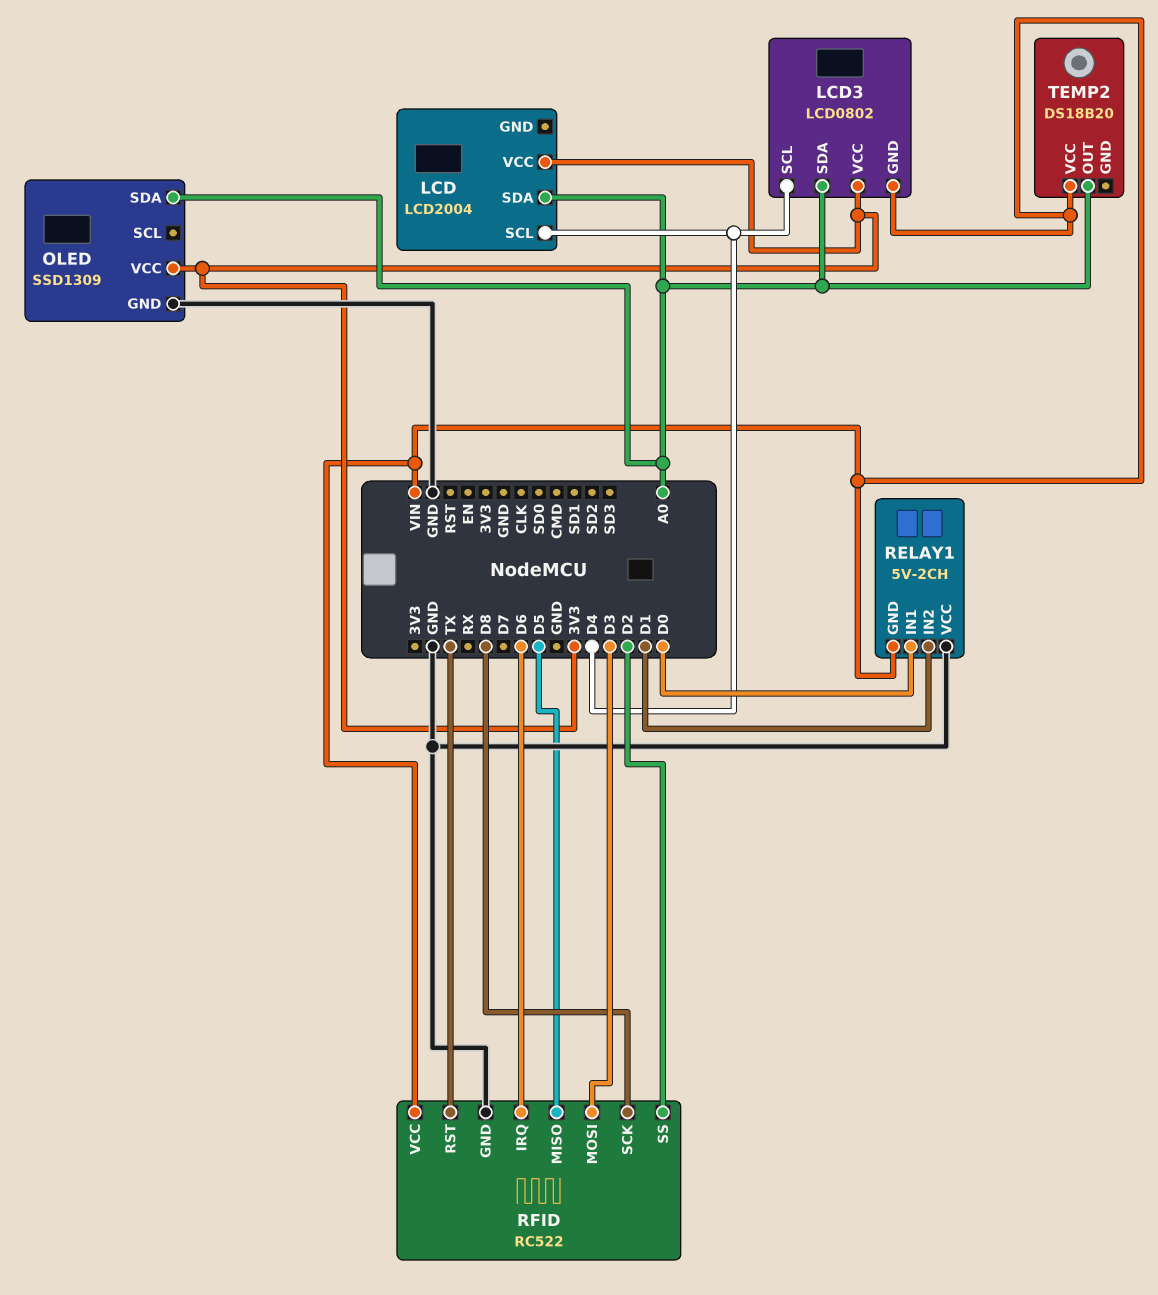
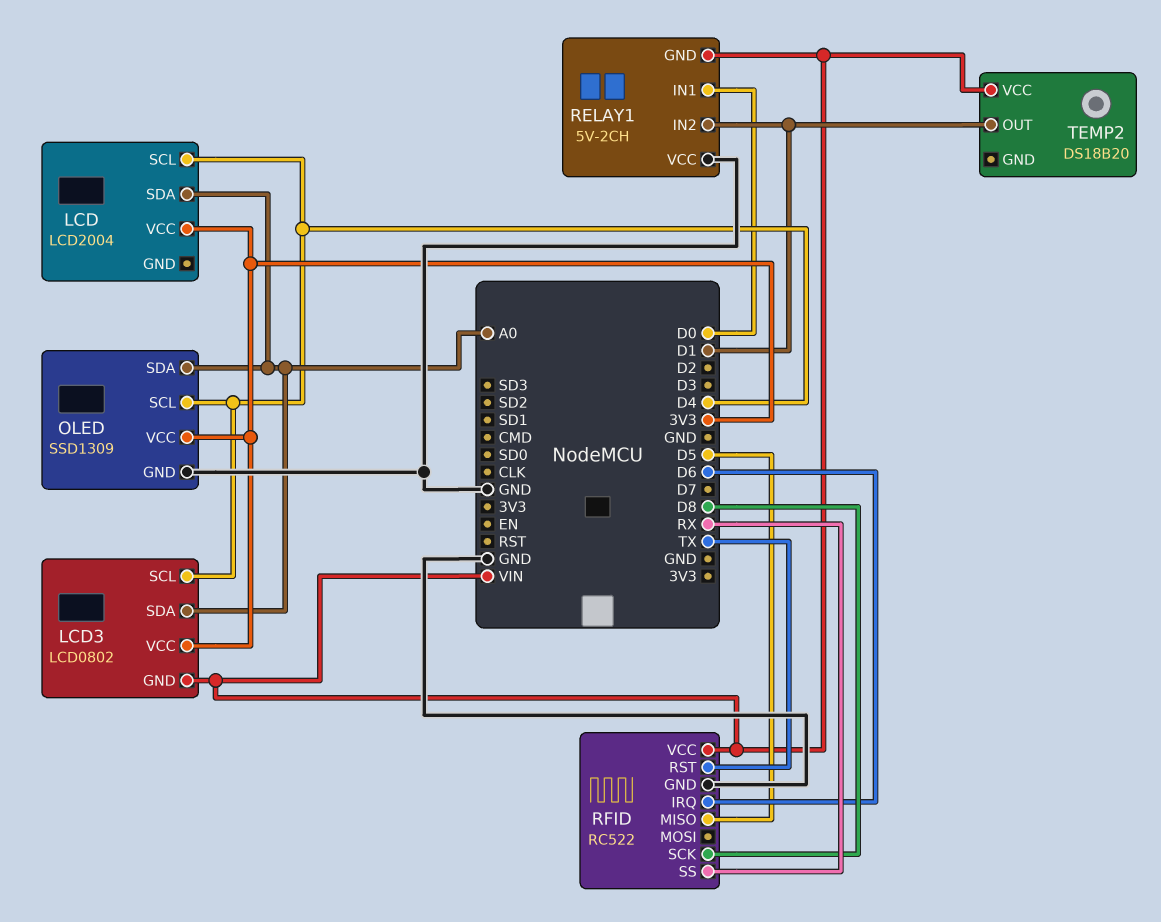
OLED pin SCL: none -> D4
RFID pin MOSI: D3 -> none
RFID pin SS: D2 -> RX
TEMP2 pin OUT: A0 -> D1

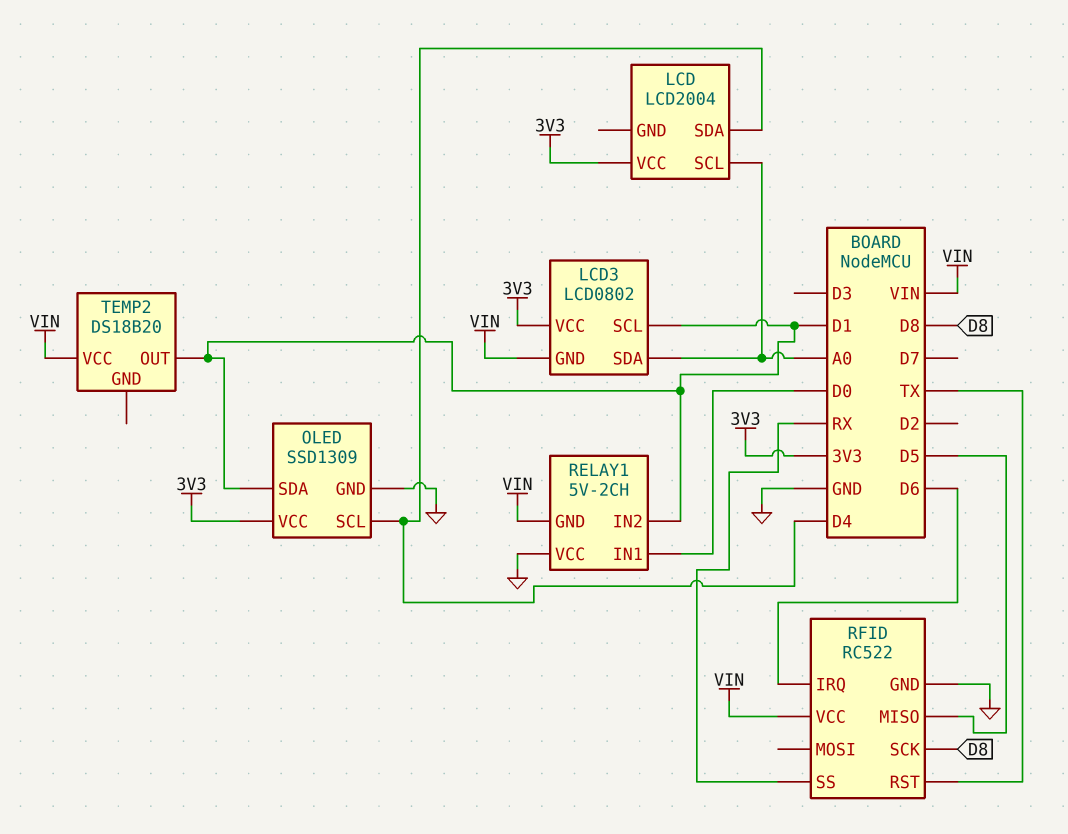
LCD pin SCL: D4 -> A0
LCD pin SDA: A0 -> D4
LCD3 pin SCL: D4 -> D1
OLED pin SDA: A0 -> D1

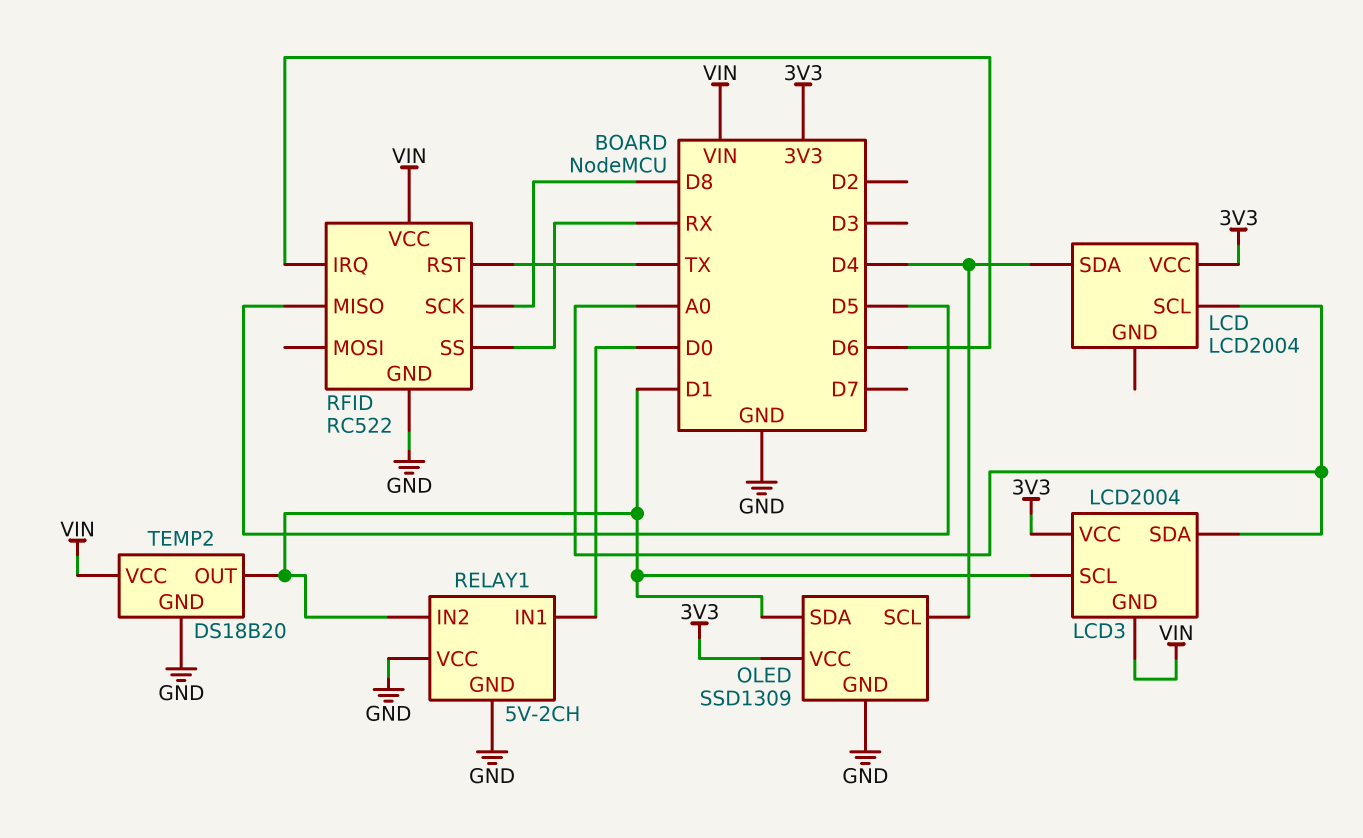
LCD3: LCD0802 -> LCD2004
RELAY1 pin GND: VIN -> GND
TEMP2 pin GND: none -> GND

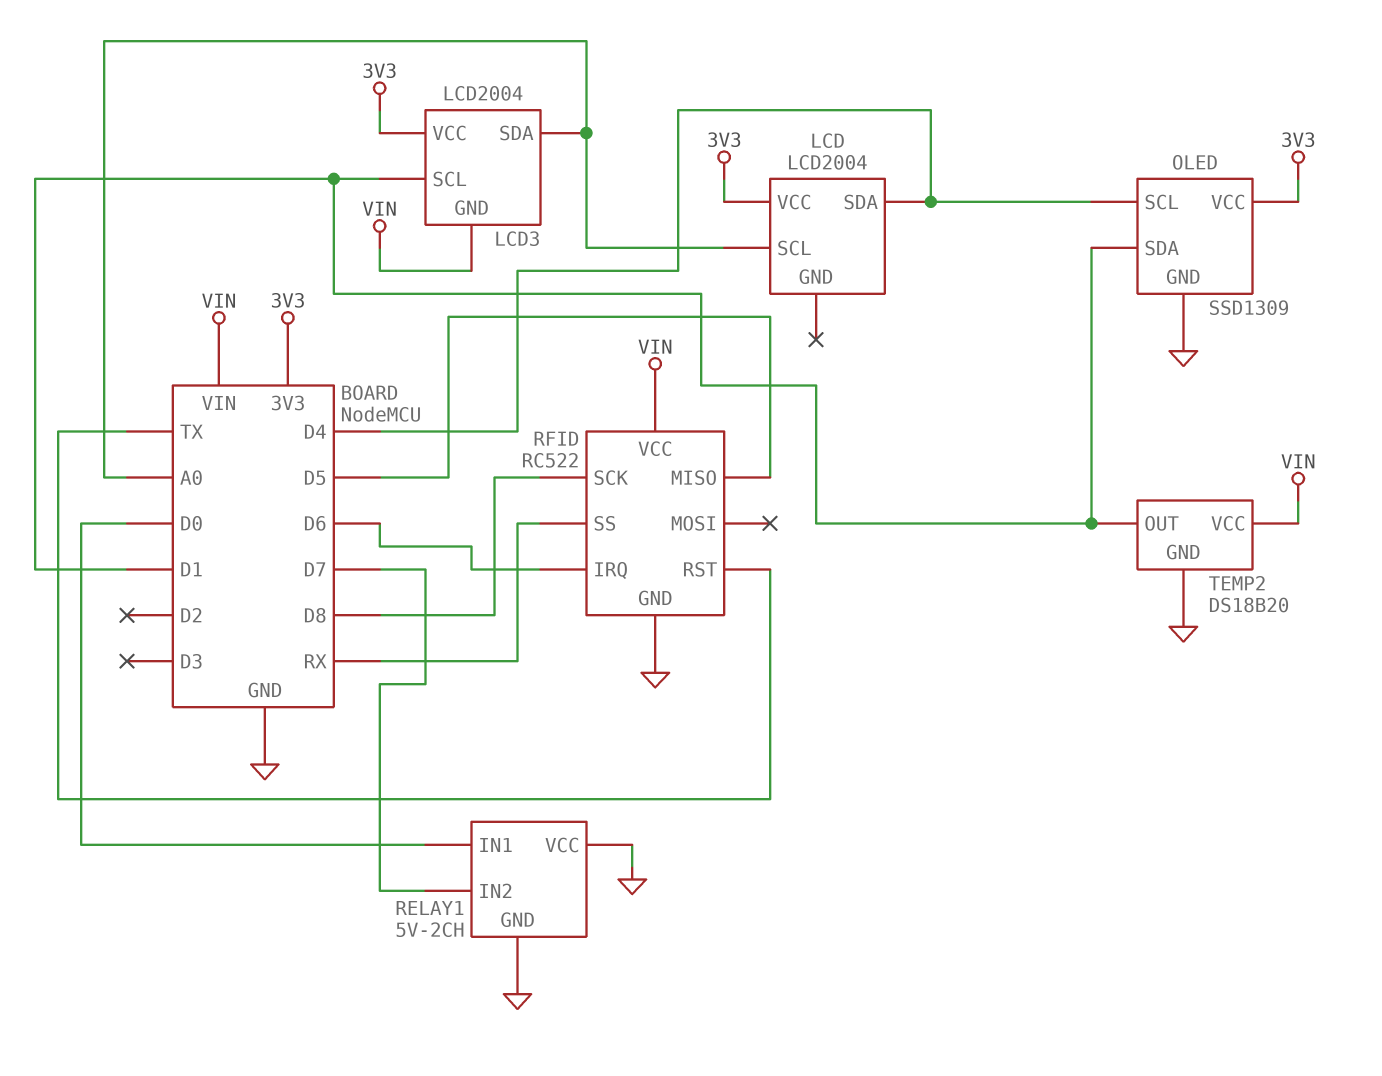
RELAY1 pin IN2: D1 -> D7

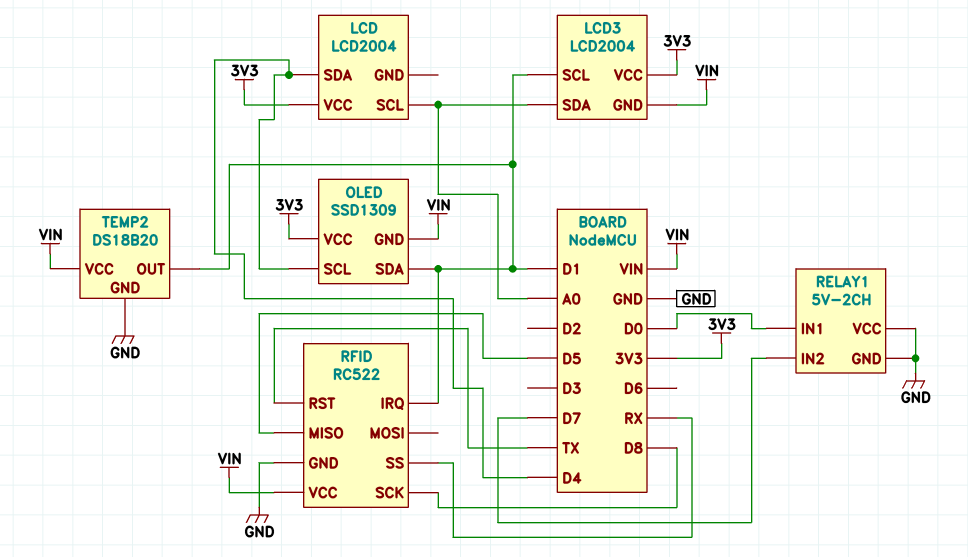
OLED pin GND: GND -> VIN
RFID pin IRQ: D6 -> D1

